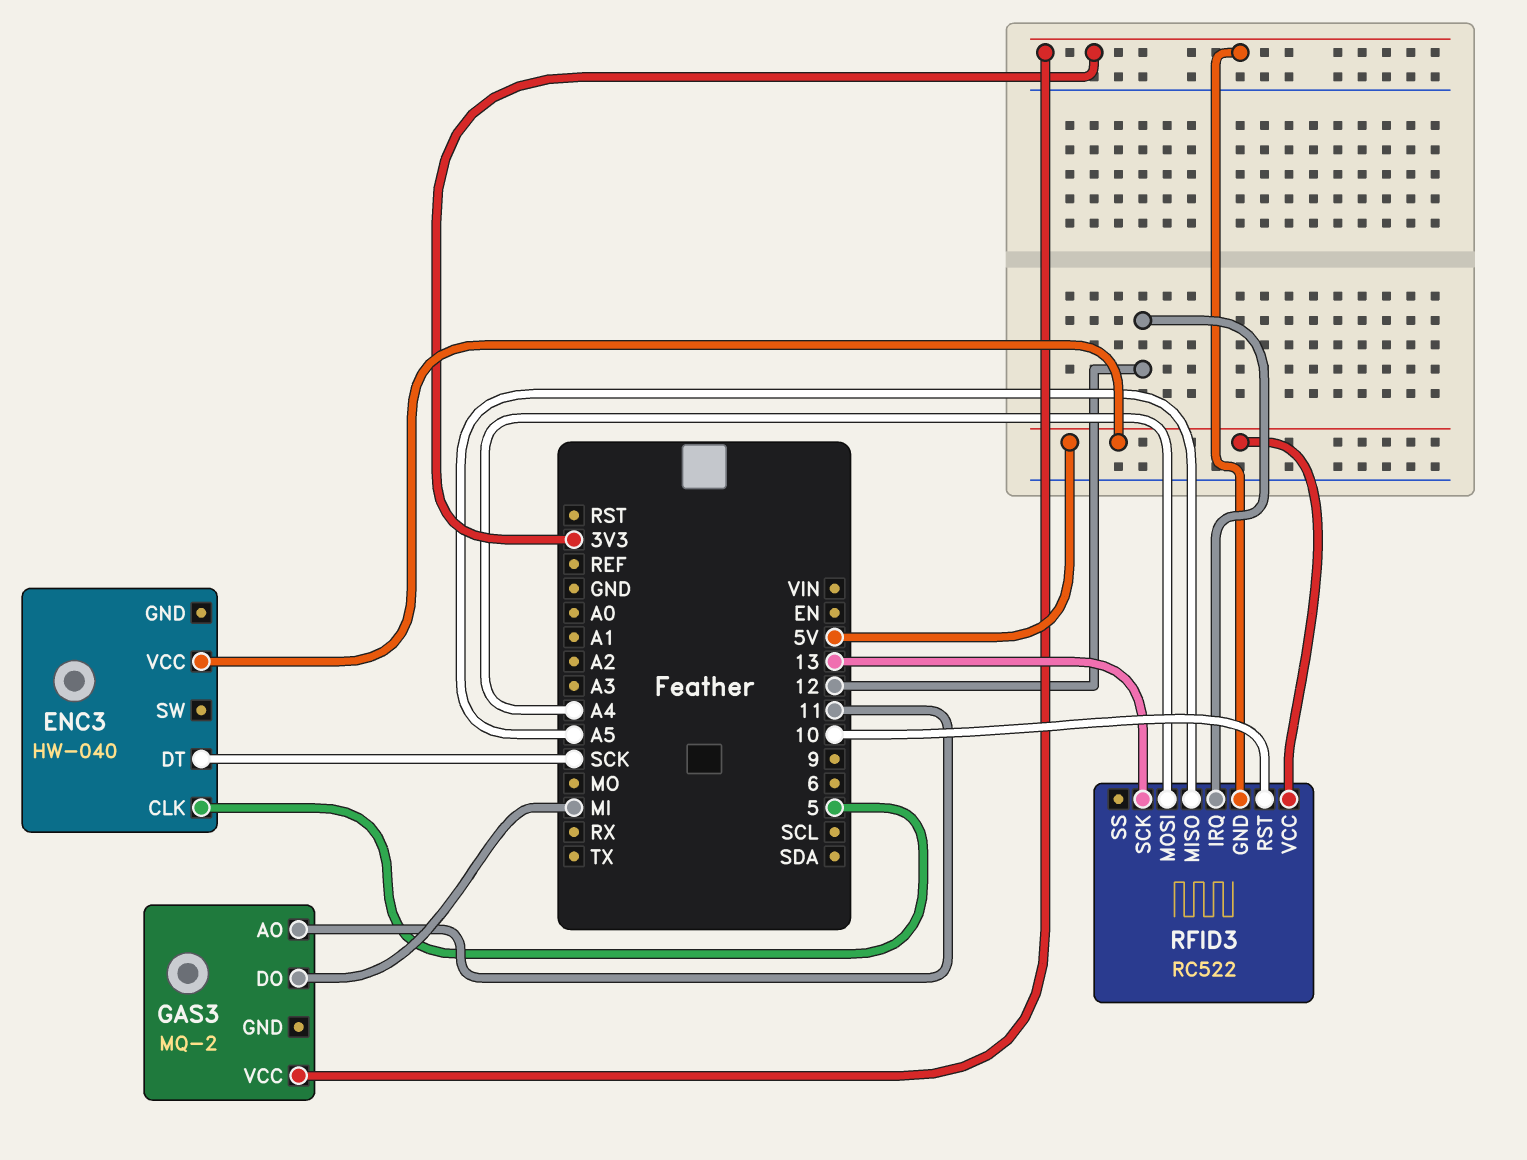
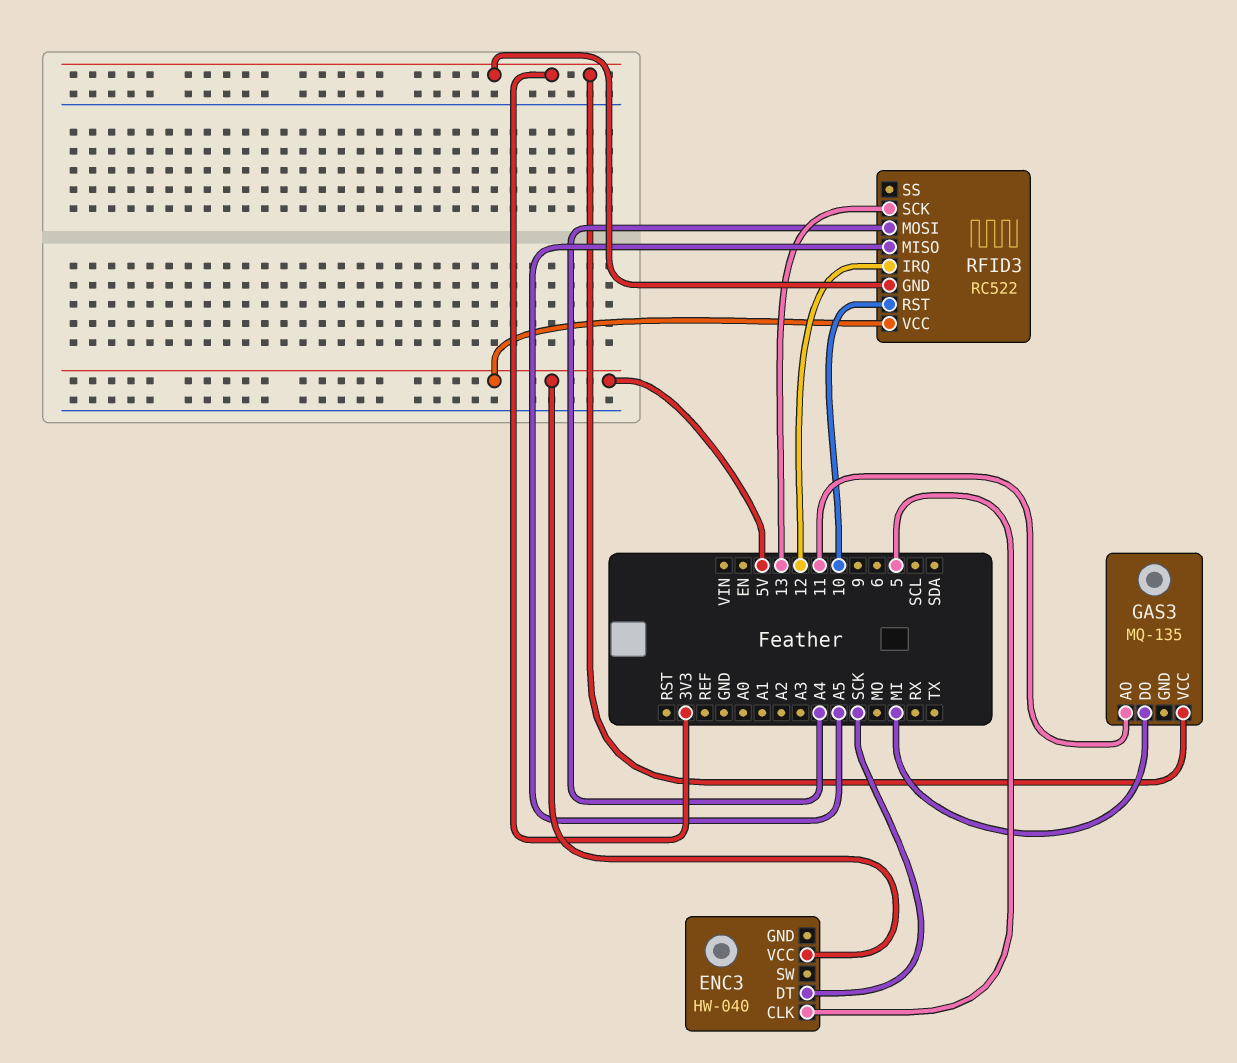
GAS3: MQ-2 -> MQ-135

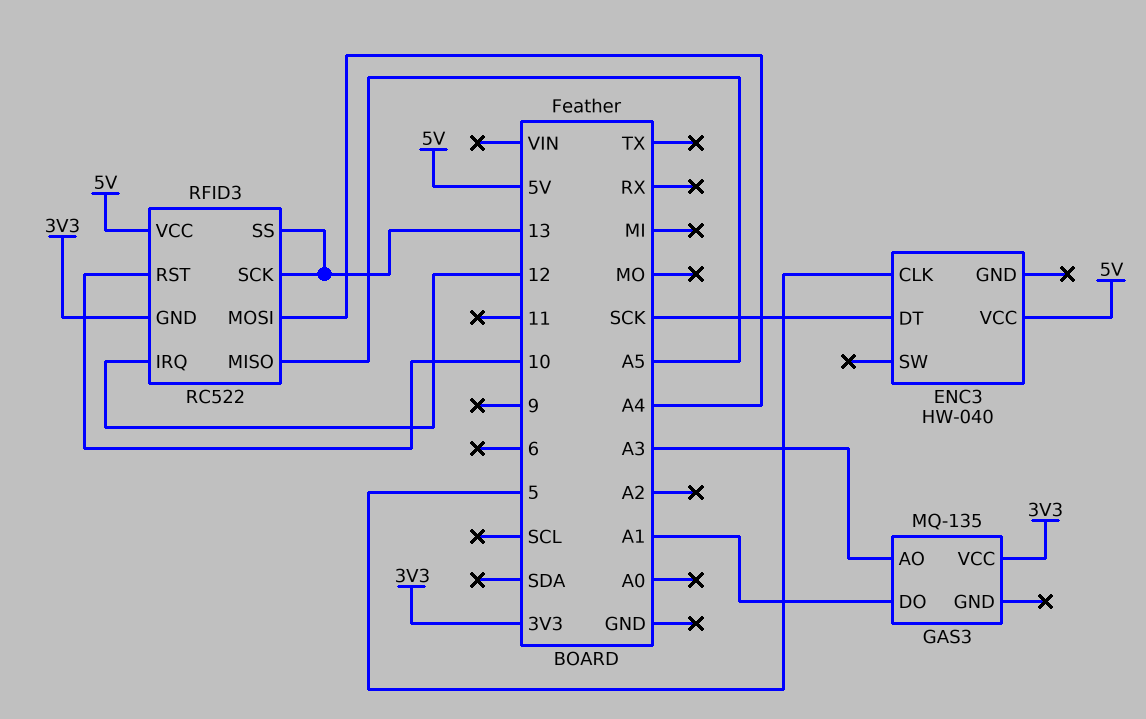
GAS3 pin AO: 11 -> A3
GAS3 pin DO: MI -> A1
RFID3 pin SS: none -> 13

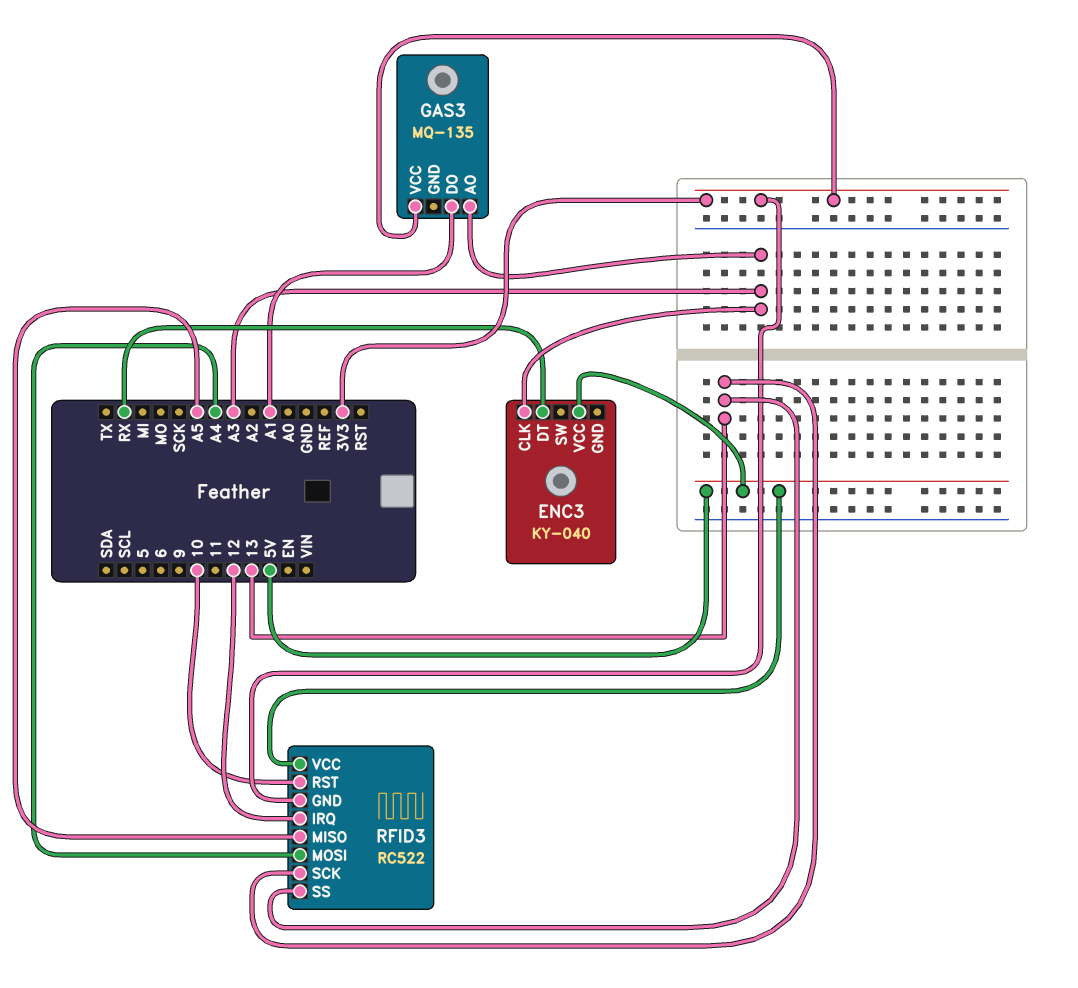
ENC3: HW-040 -> KY-040
ENC3 pin CLK: 5 -> A3
ENC3 pin DT: SCK -> RX

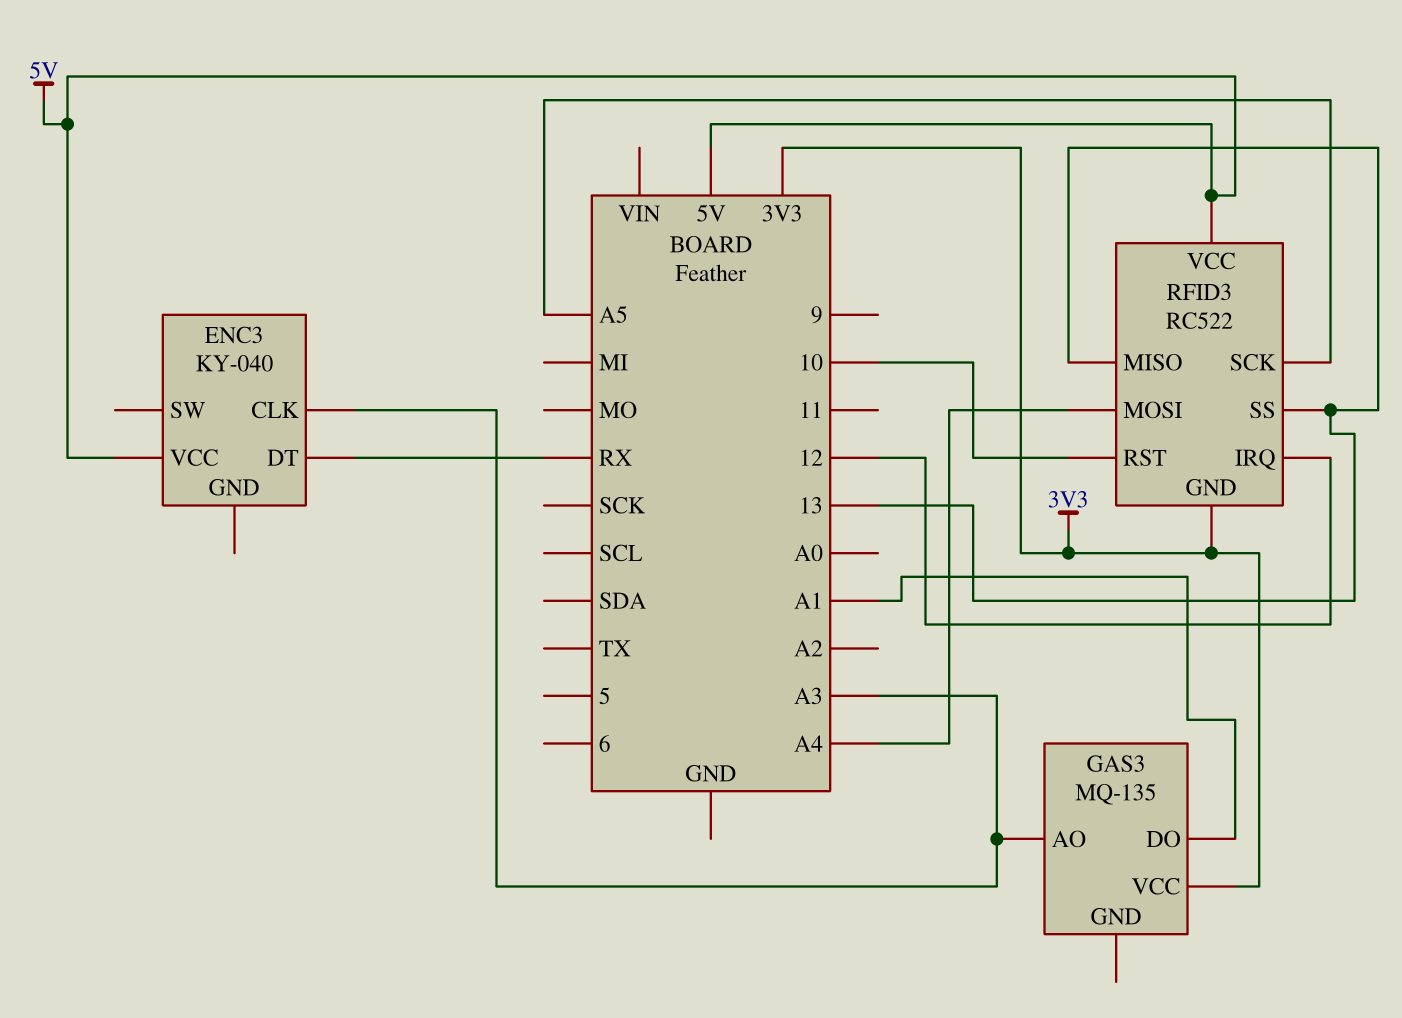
RFID3 pin MISO: A5 -> 13
RFID3 pin SCK: 13 -> A5

